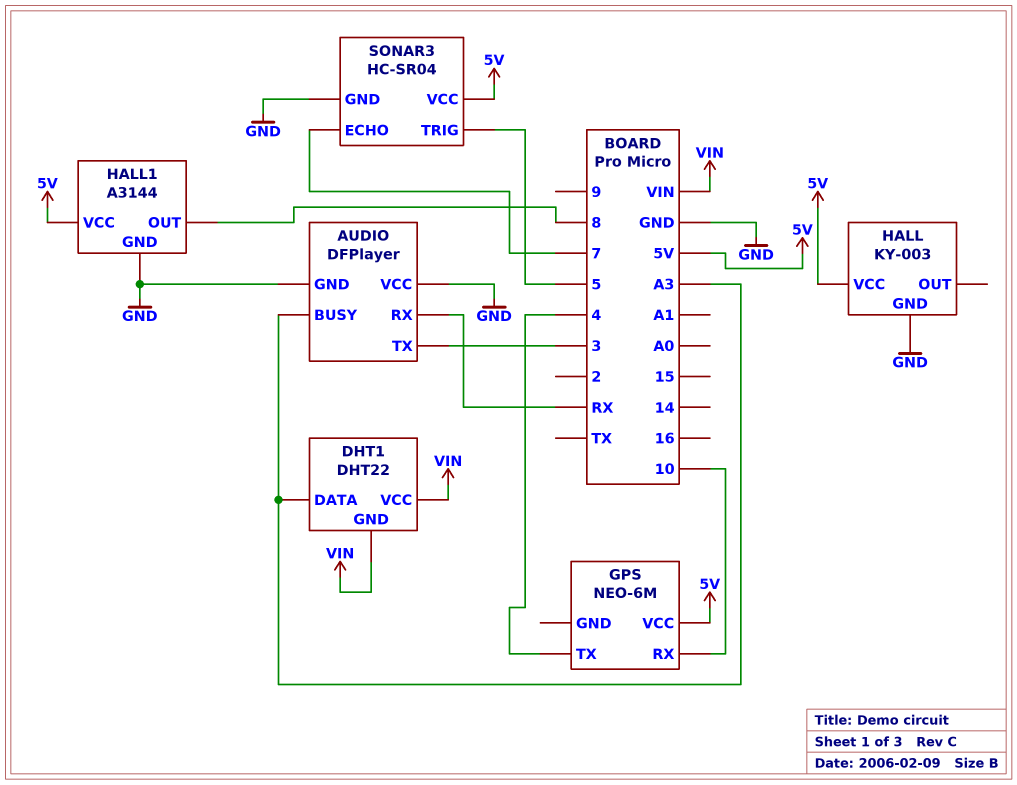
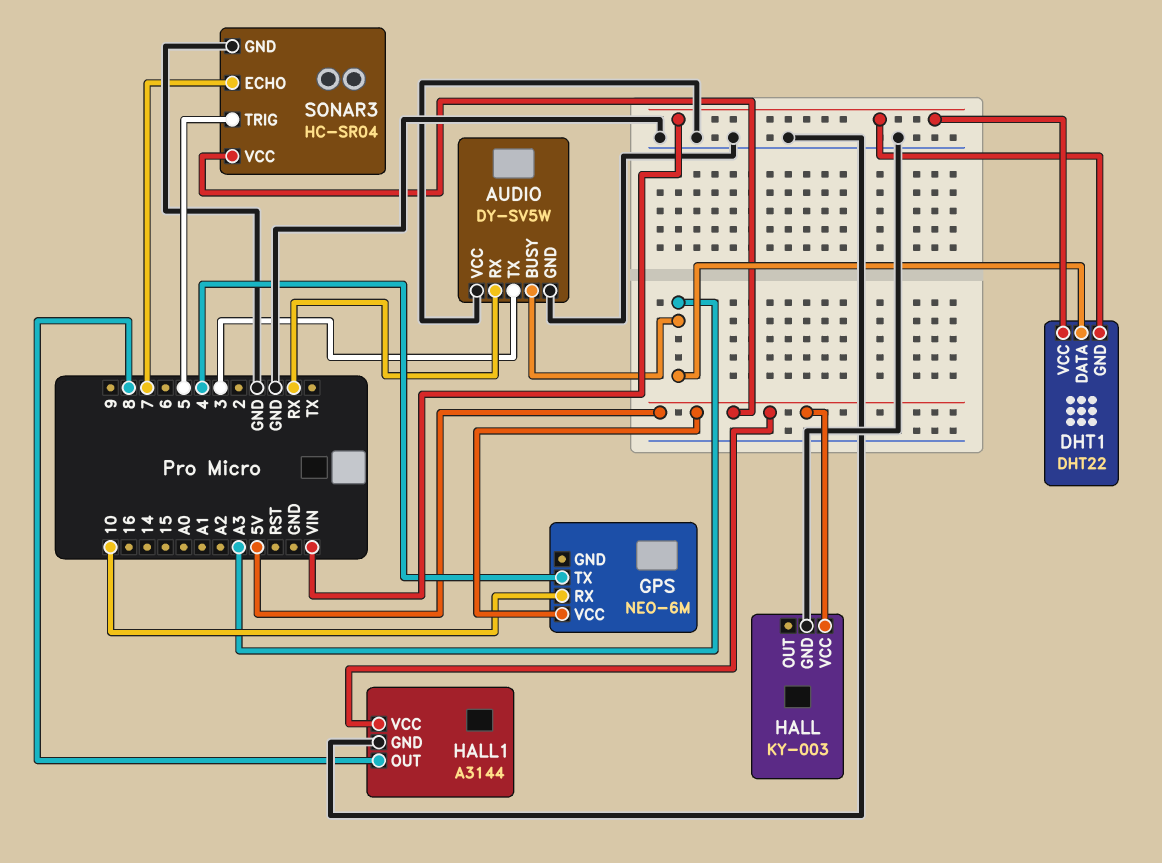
AUDIO: DFPlayer -> DY-SV5W

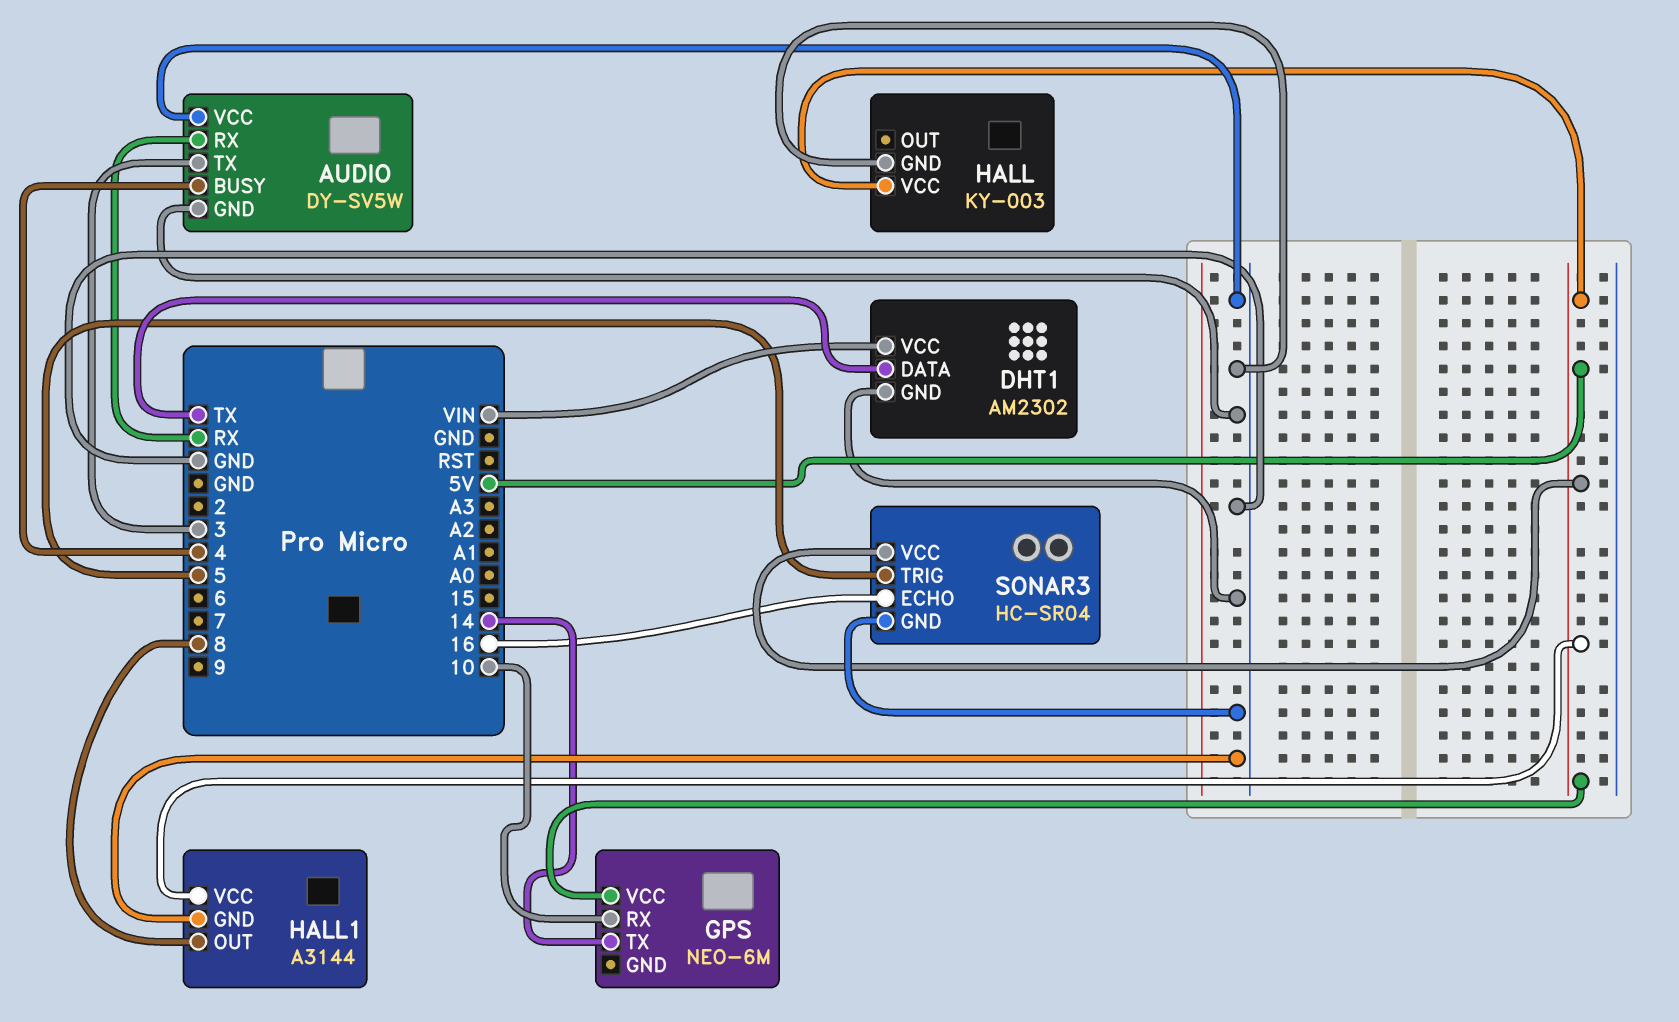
AUDIO pin BUSY: A3 -> 4
DHT1: DHT22 -> AM2302
DHT1 pin DATA: A3 -> TX
DHT1 pin GND: VIN -> GND
GPS pin TX: 4 -> 14
SONAR3 pin ECHO: 7 -> 16

